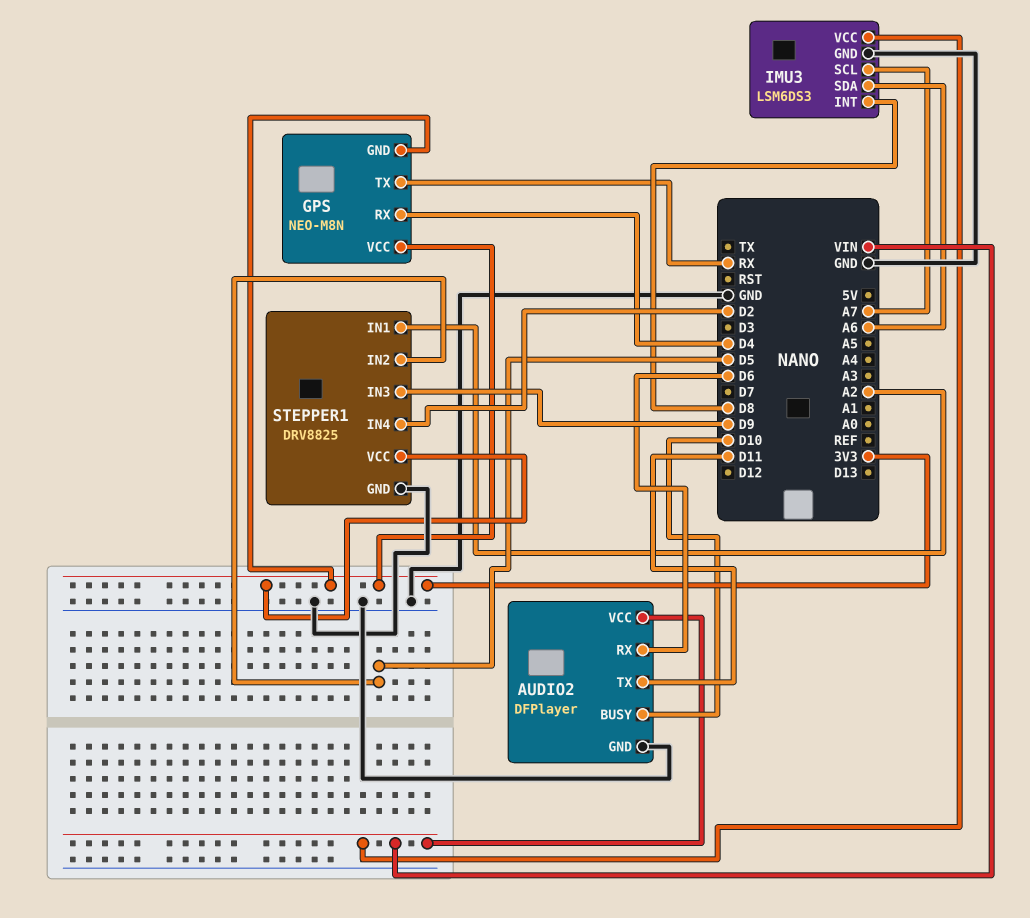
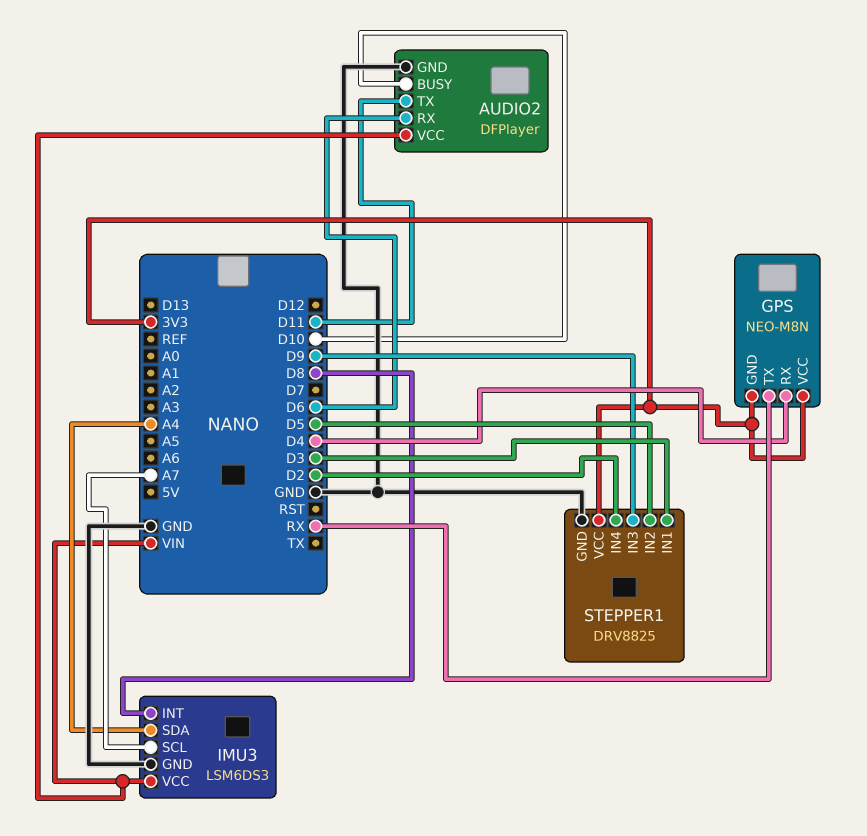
IMU3 pin SDA: A6 -> A4
STEPPER1 pin IN1: A2 -> D3

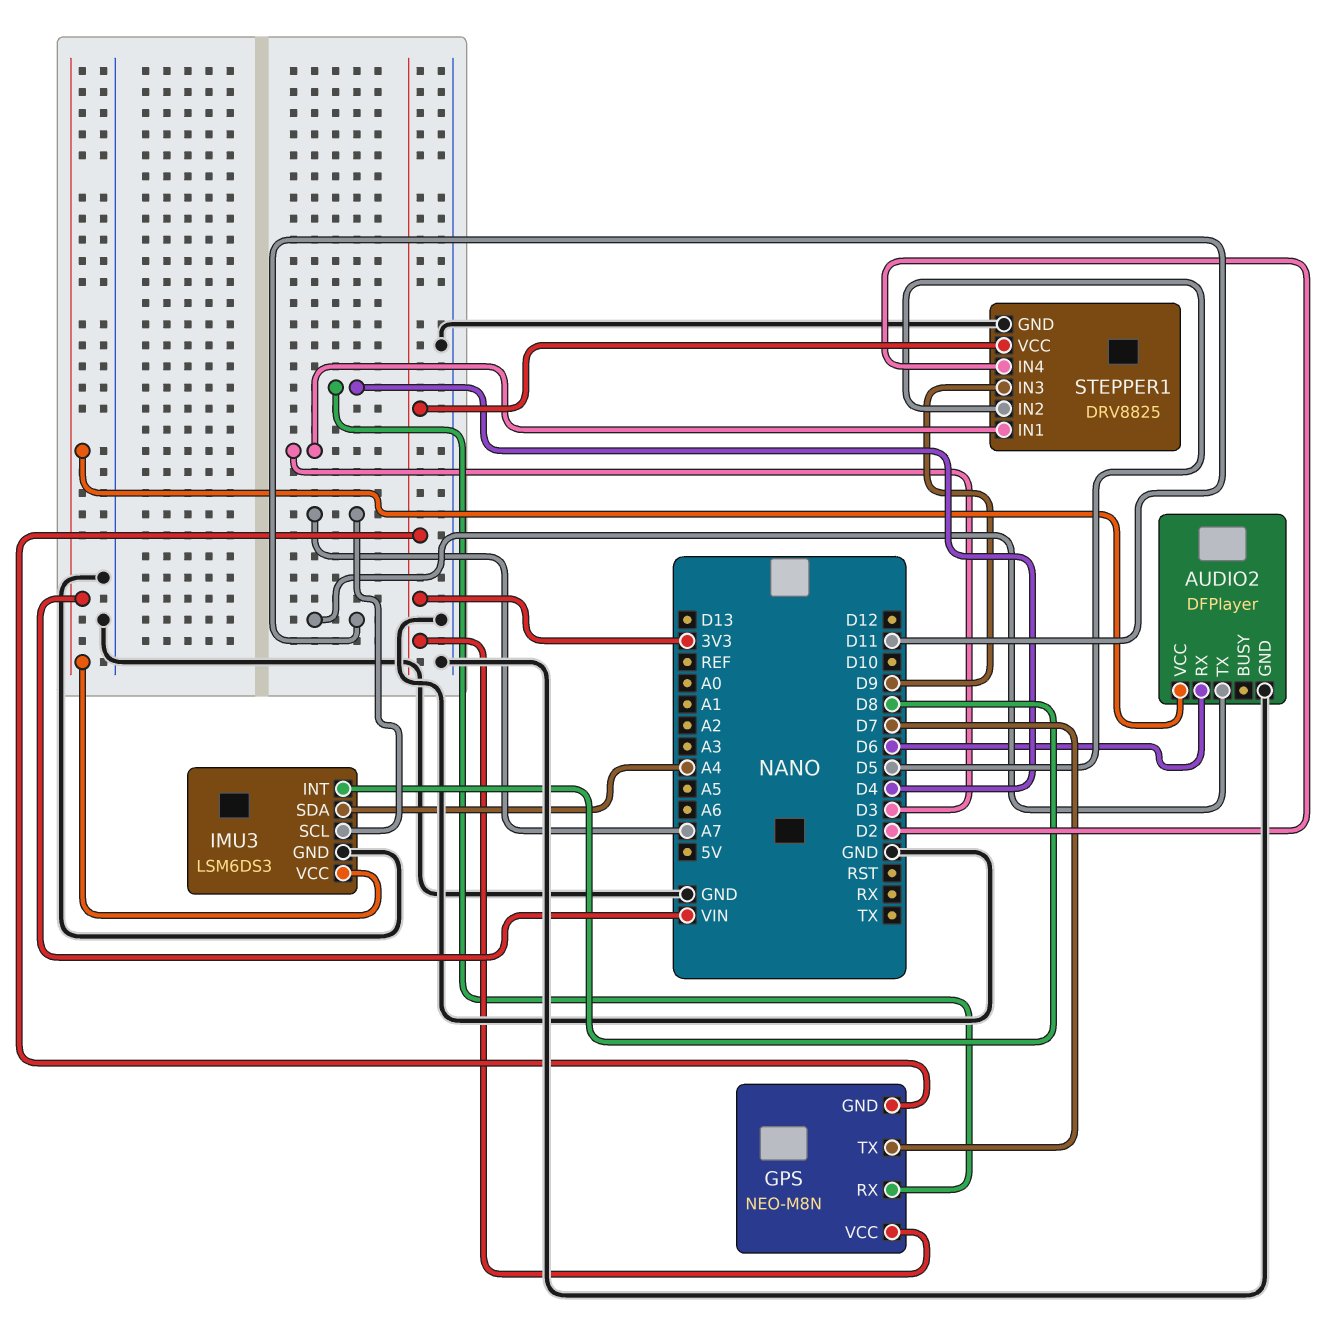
AUDIO2 pin BUSY: D10 -> none
GPS pin TX: RX -> D7

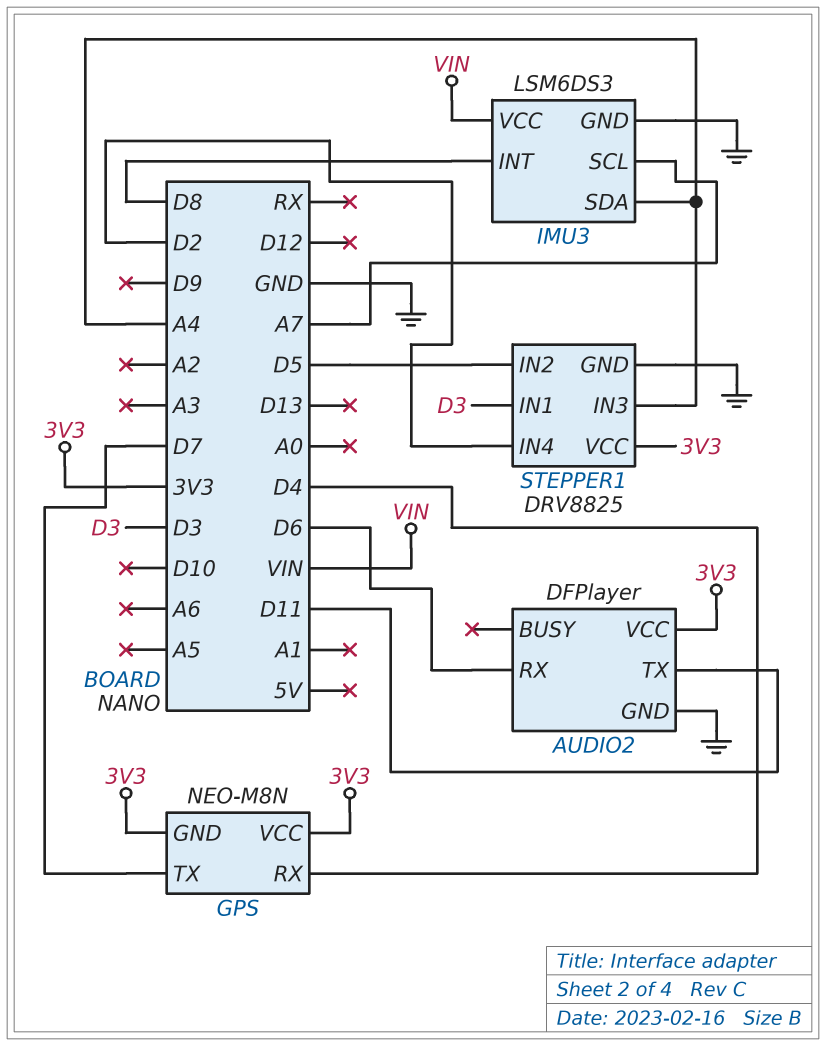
AUDIO2 pin VCC: VIN -> 3V3
STEPPER1 pin IN3: D9 -> A4

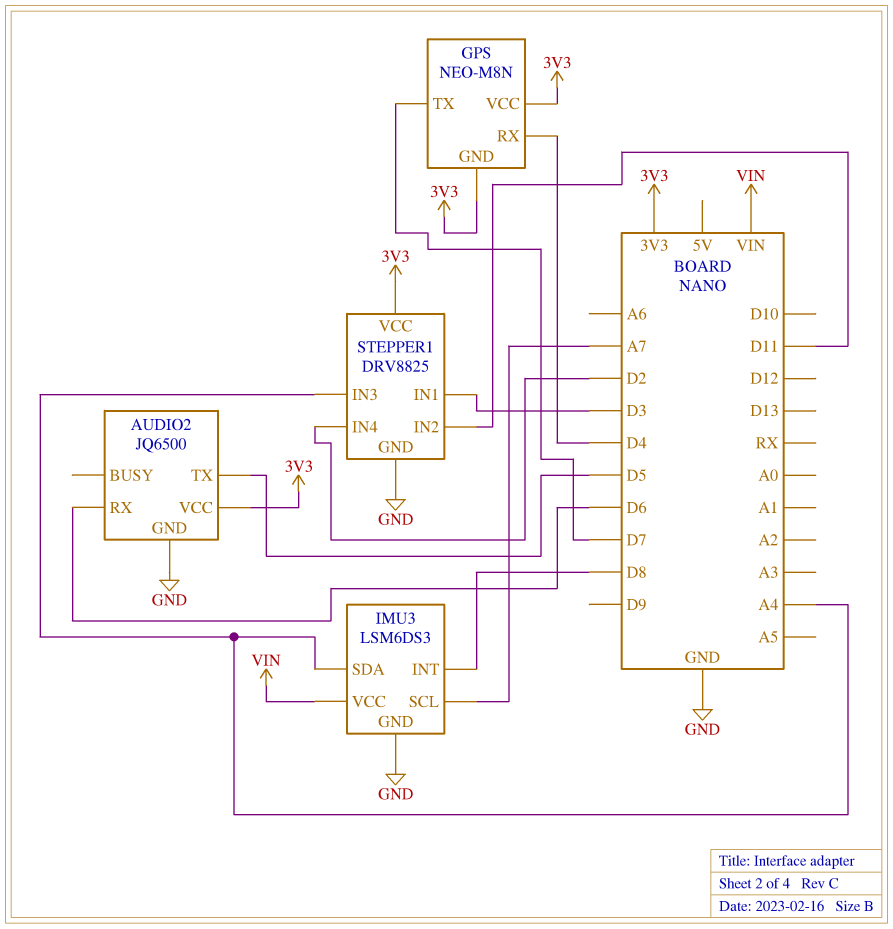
AUDIO2: DFPlayer -> JQ6500
AUDIO2 pin TX: D11 -> D5
STEPPER1 pin IN2: D5 -> D11

